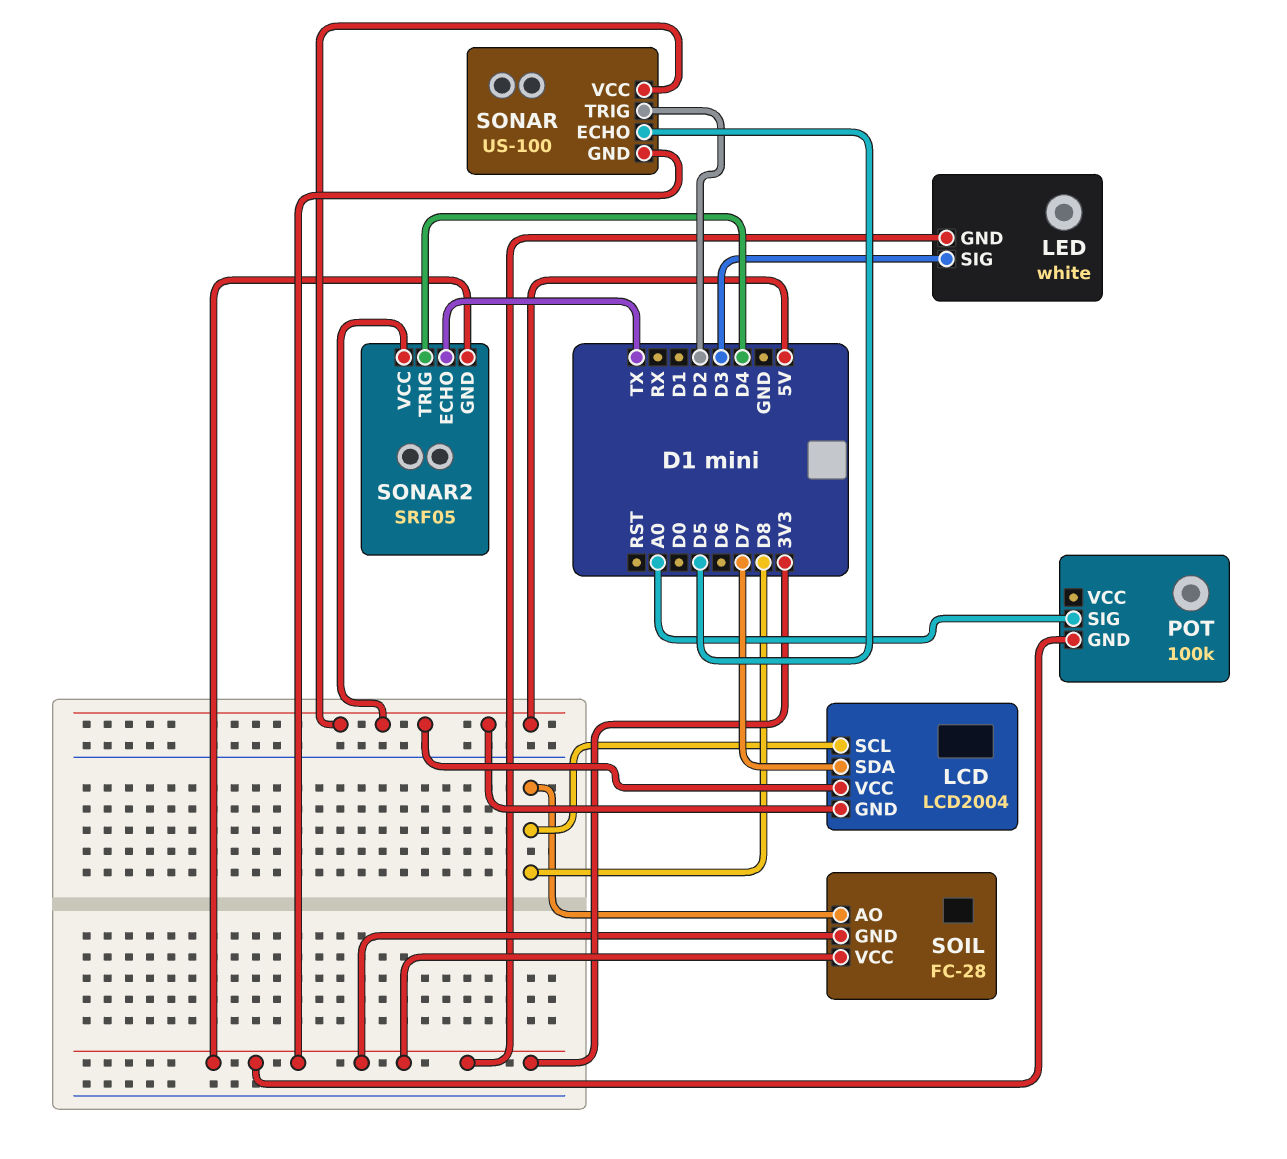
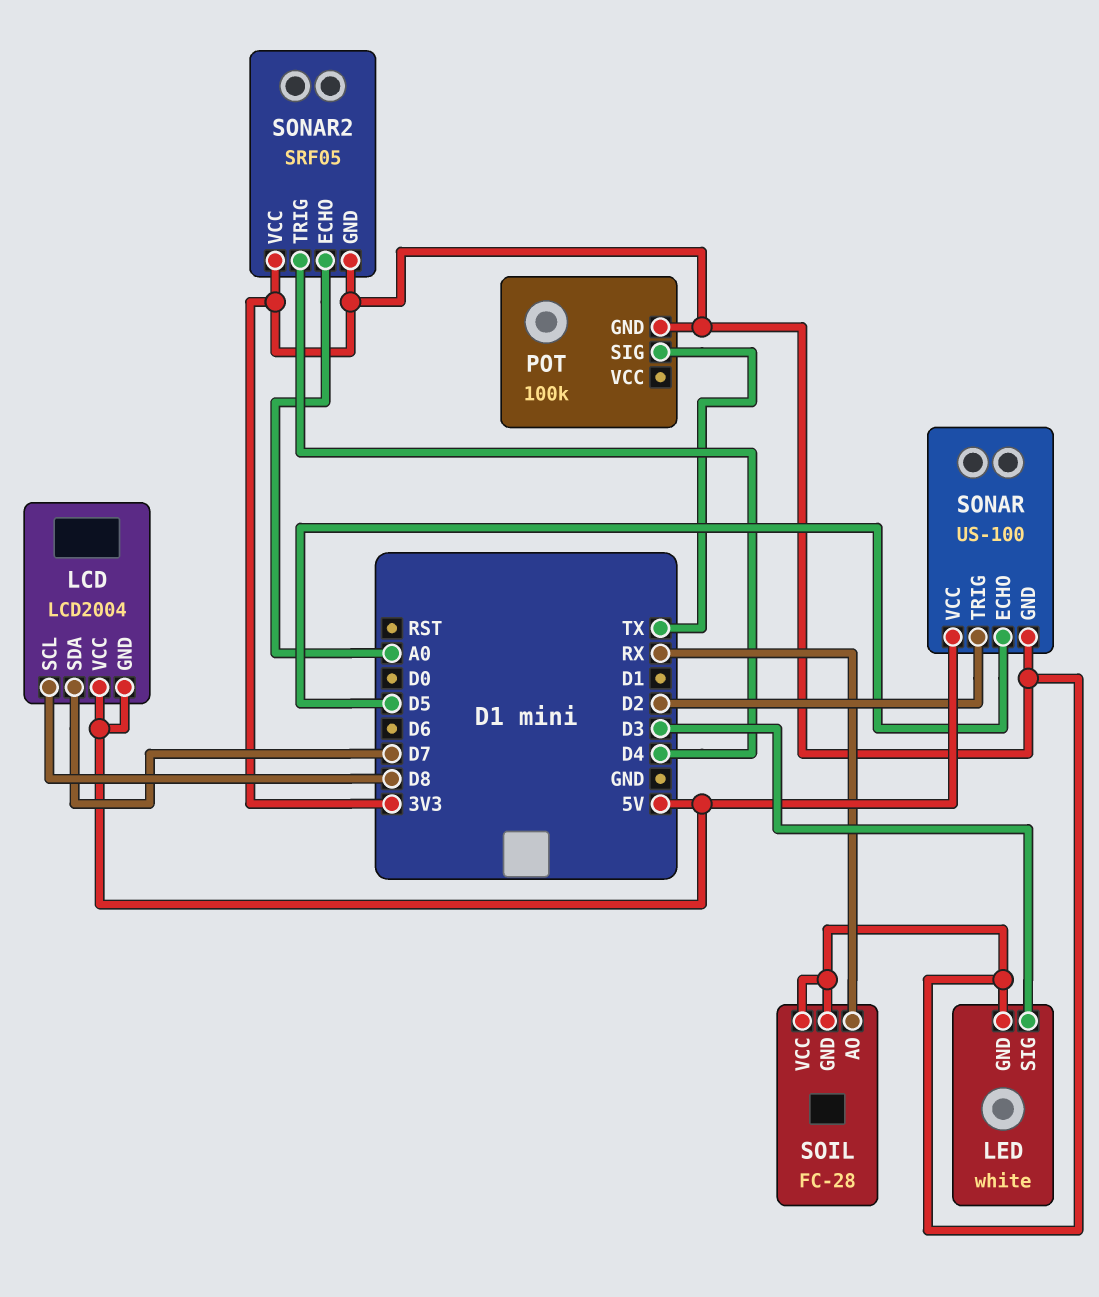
POT pin SIG: A0 -> TX
SOIL pin AO: D8 -> RX
SONAR2 pin ECHO: TX -> A0
SONAR2 pin VCC: 5V -> 3V3

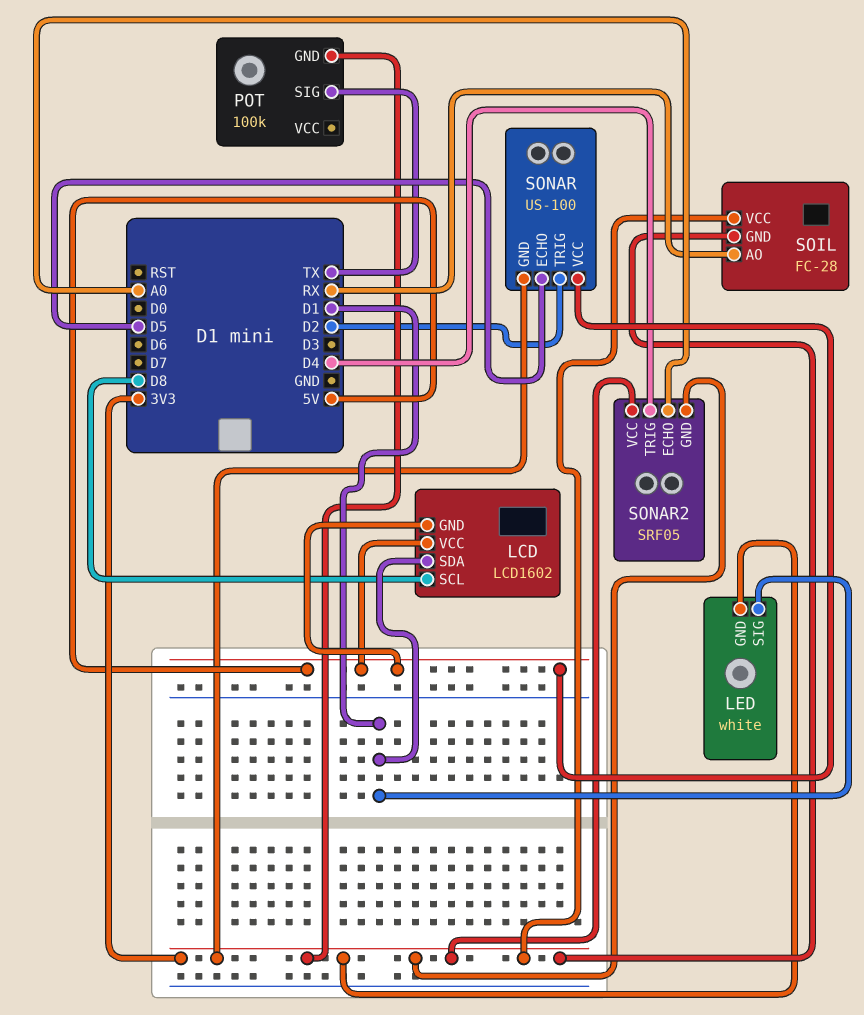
LCD: LCD2004 -> LCD1602
LCD pin SDA: D7 -> D1
LED pin SIG: D3 -> D1

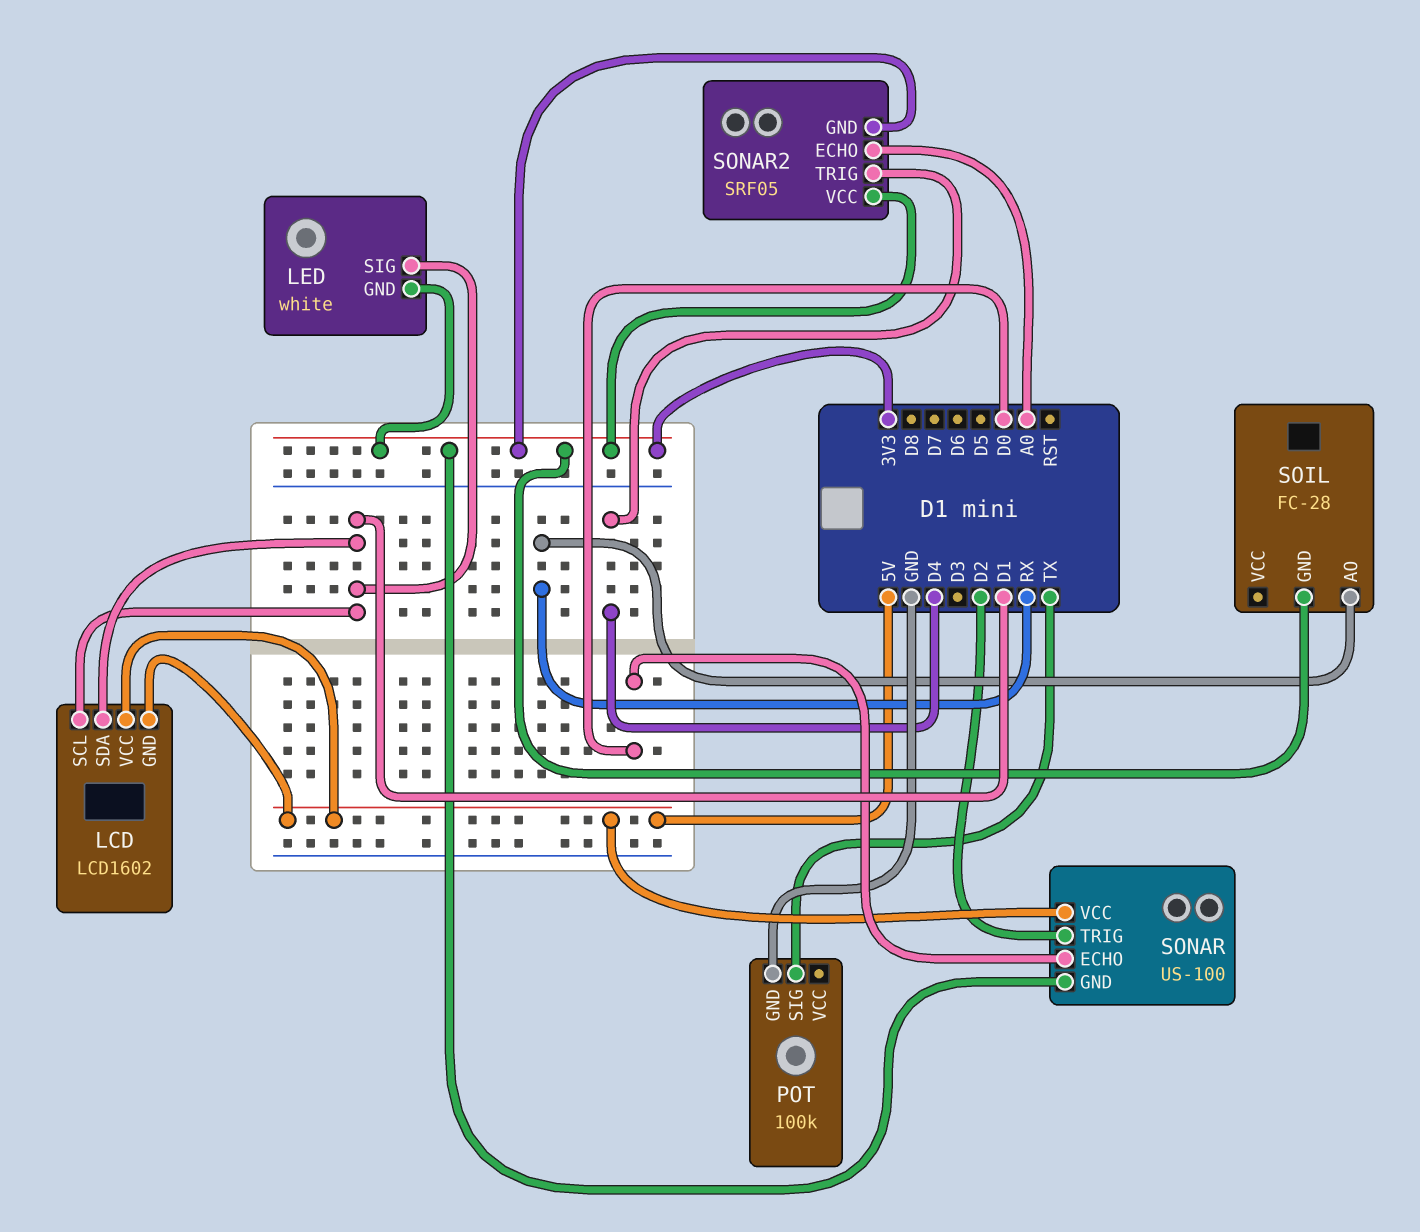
LCD pin SCL: D8 -> D1
POT pin GND: 3V3 -> GND
SOIL pin VCC: 3V3 -> none
SONAR pin ECHO: D5 -> D0

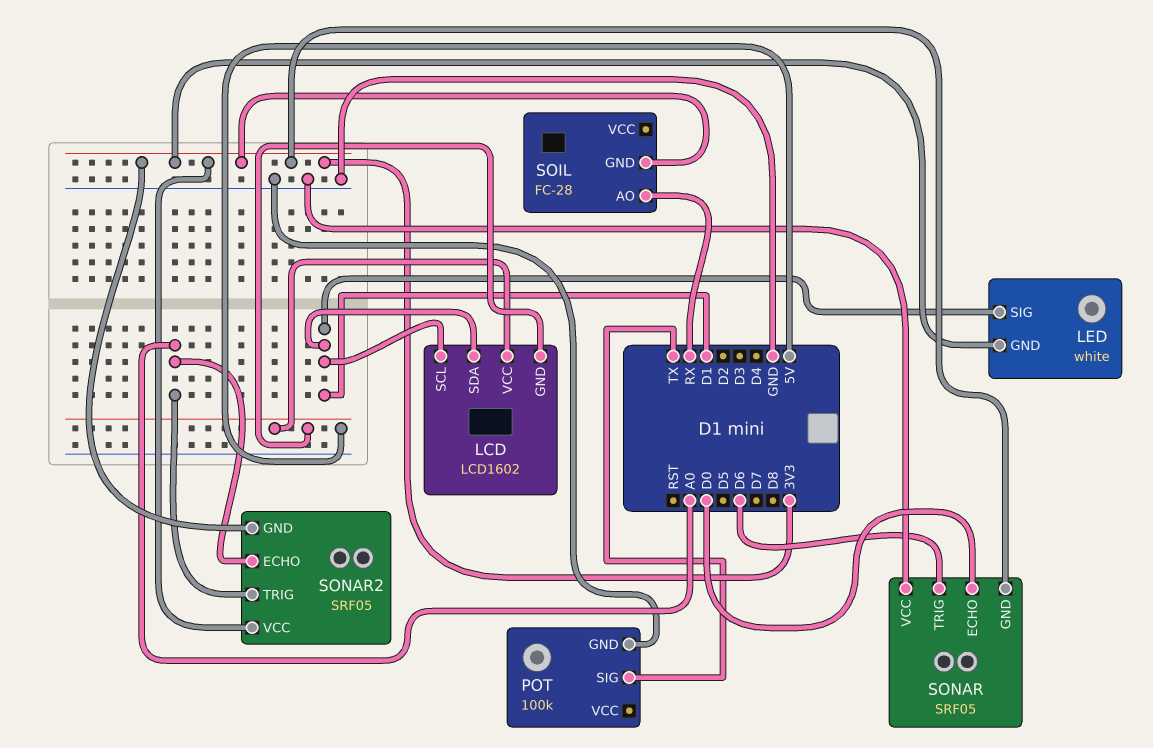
SONAR: US-100 -> SRF05
SONAR pin TRIG: D2 -> D6
SONAR pin VCC: 5V -> GND
SONAR2 pin TRIG: D4 -> A0

